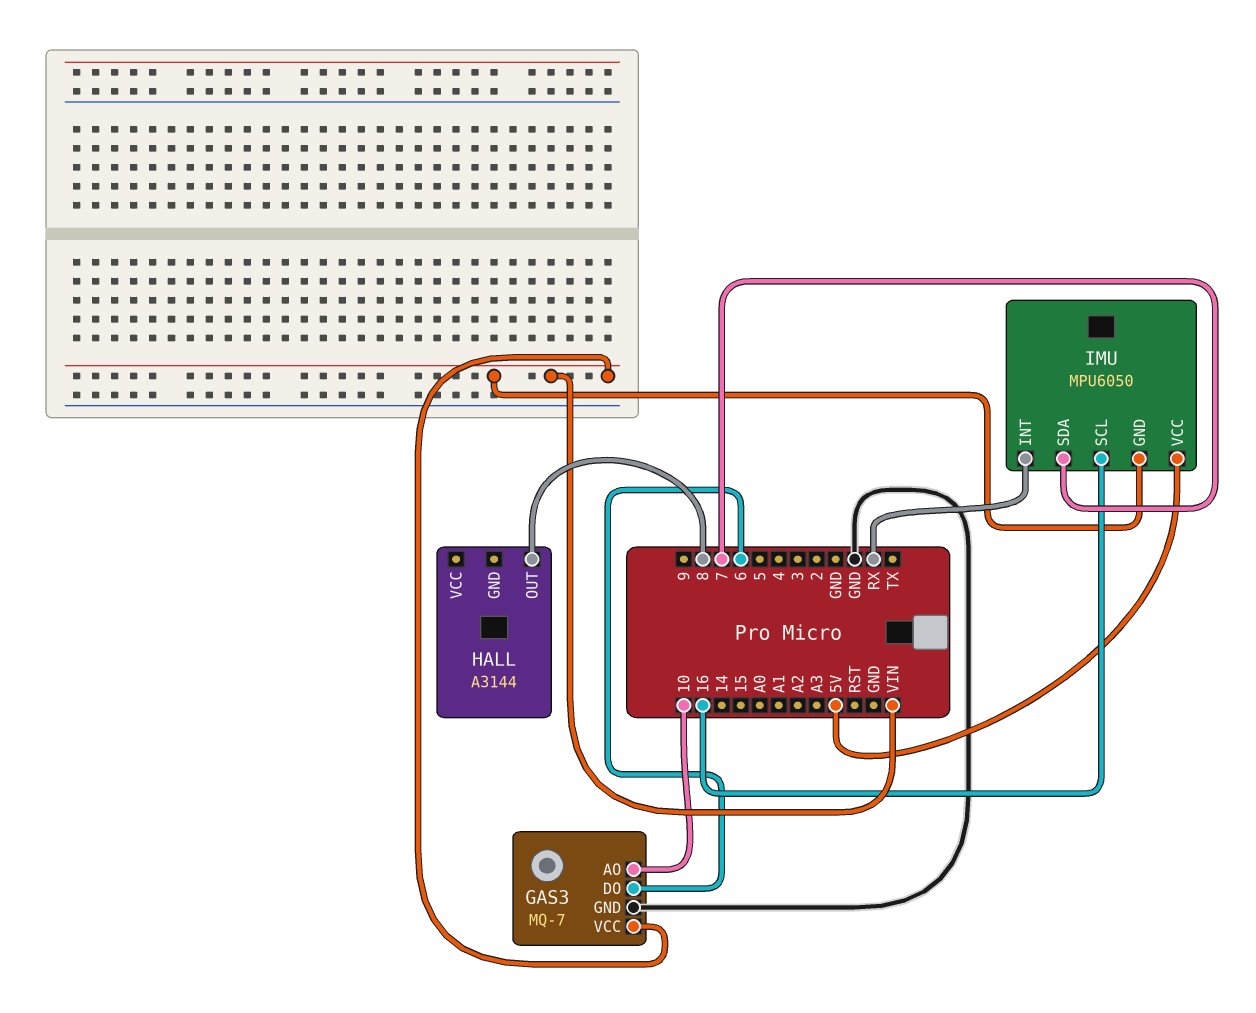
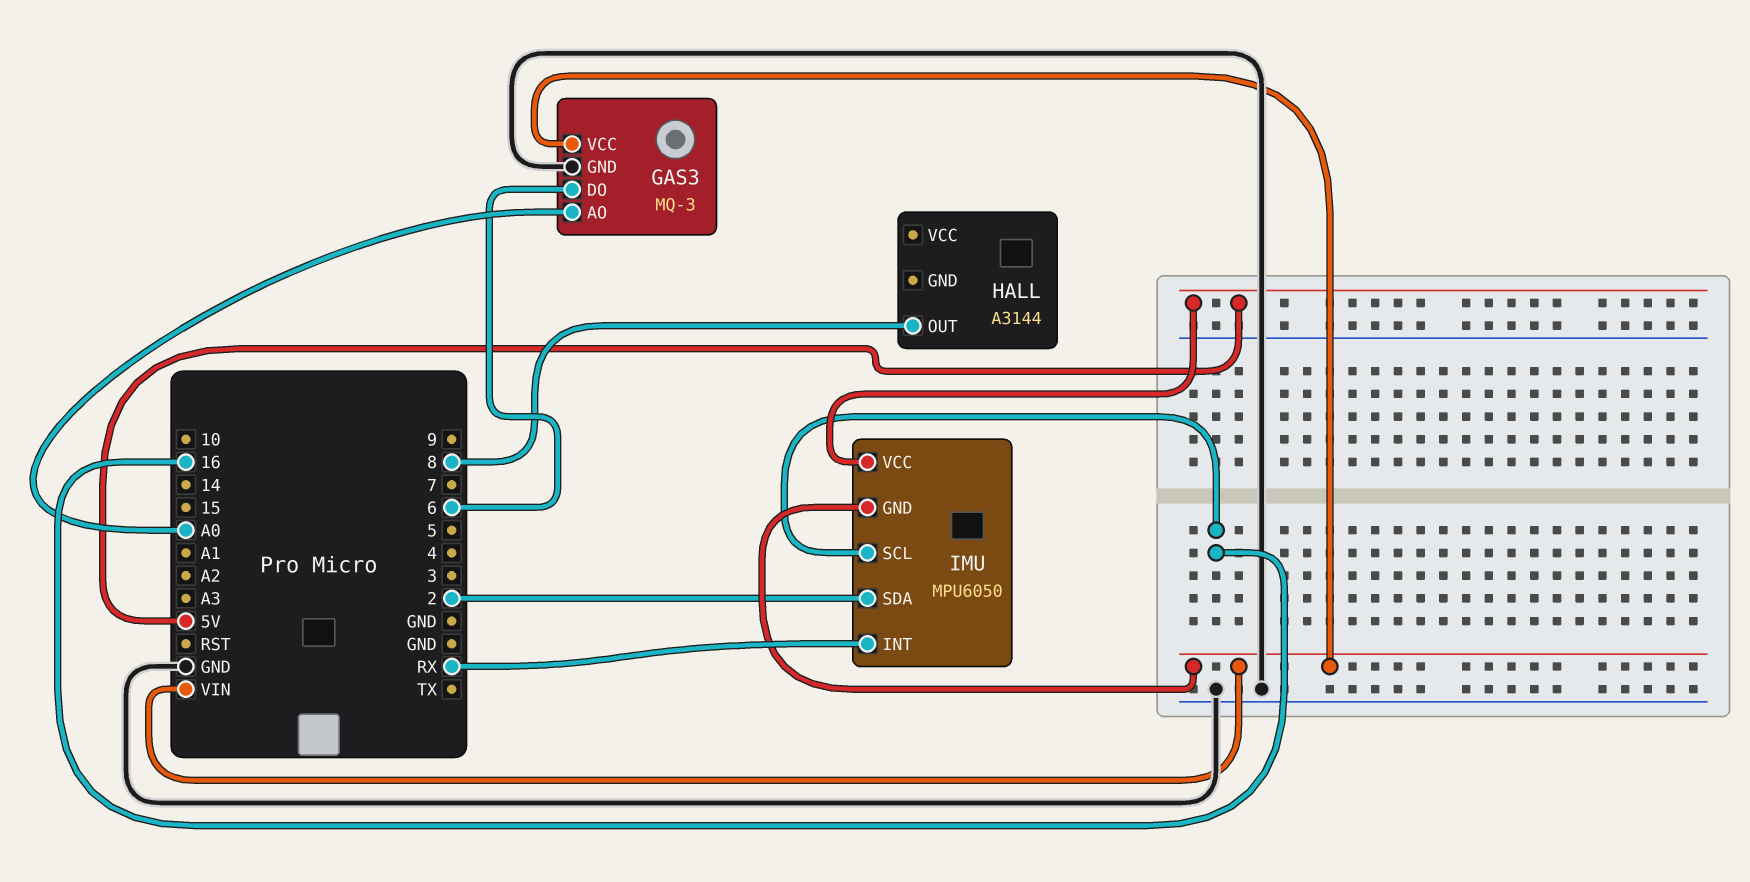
GAS3: MQ-7 -> MQ-3
GAS3 pin AO: 10 -> A0
IMU pin SDA: 7 -> 2

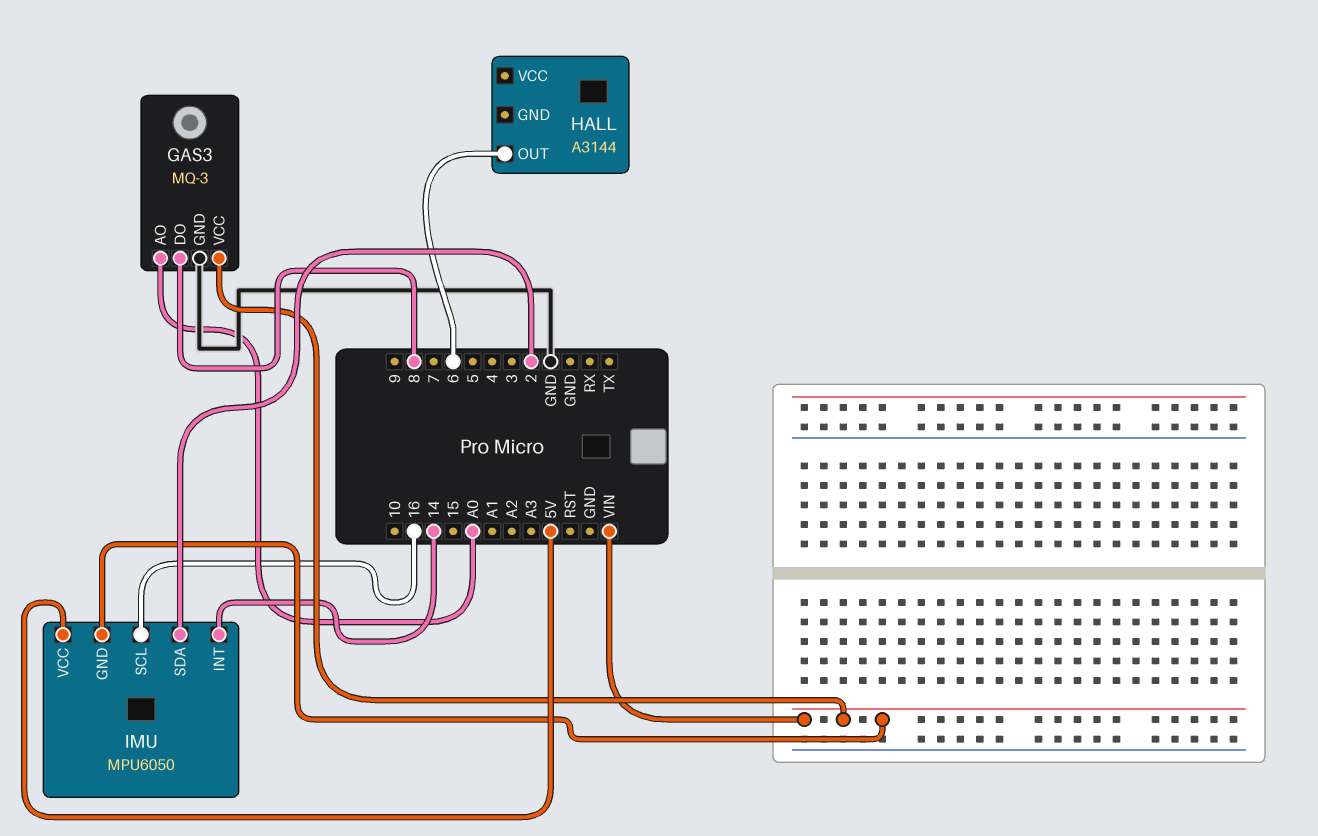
GAS3 pin DO: 6 -> 8
HALL pin OUT: 8 -> 6
IMU pin INT: RX -> 14

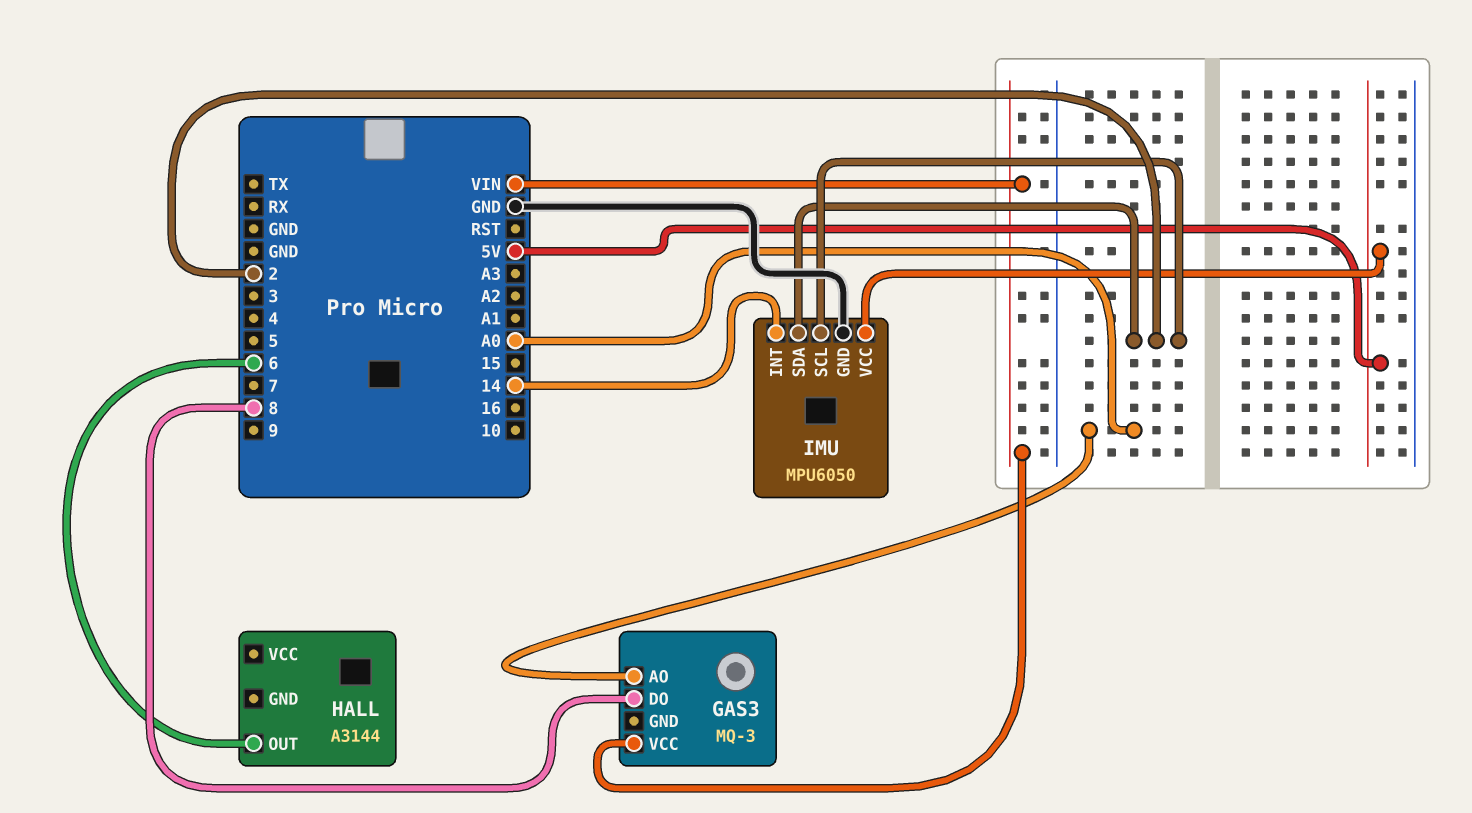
GAS3 pin GND: GND -> none
IMU pin GND: VIN -> GND
IMU pin SCL: 16 -> 2

